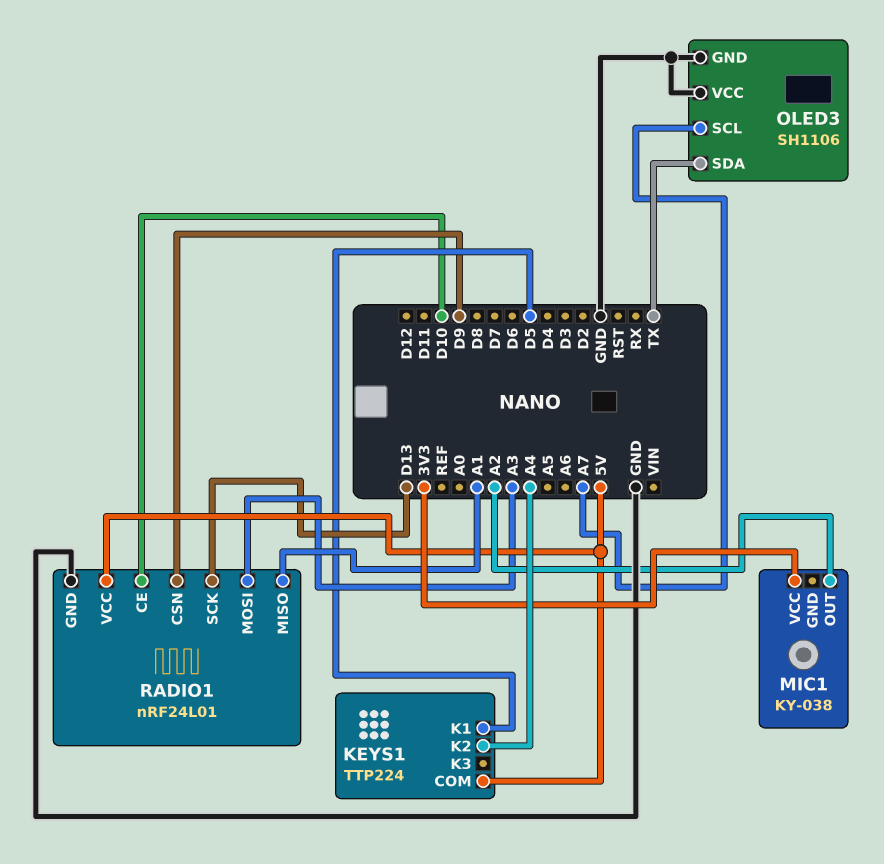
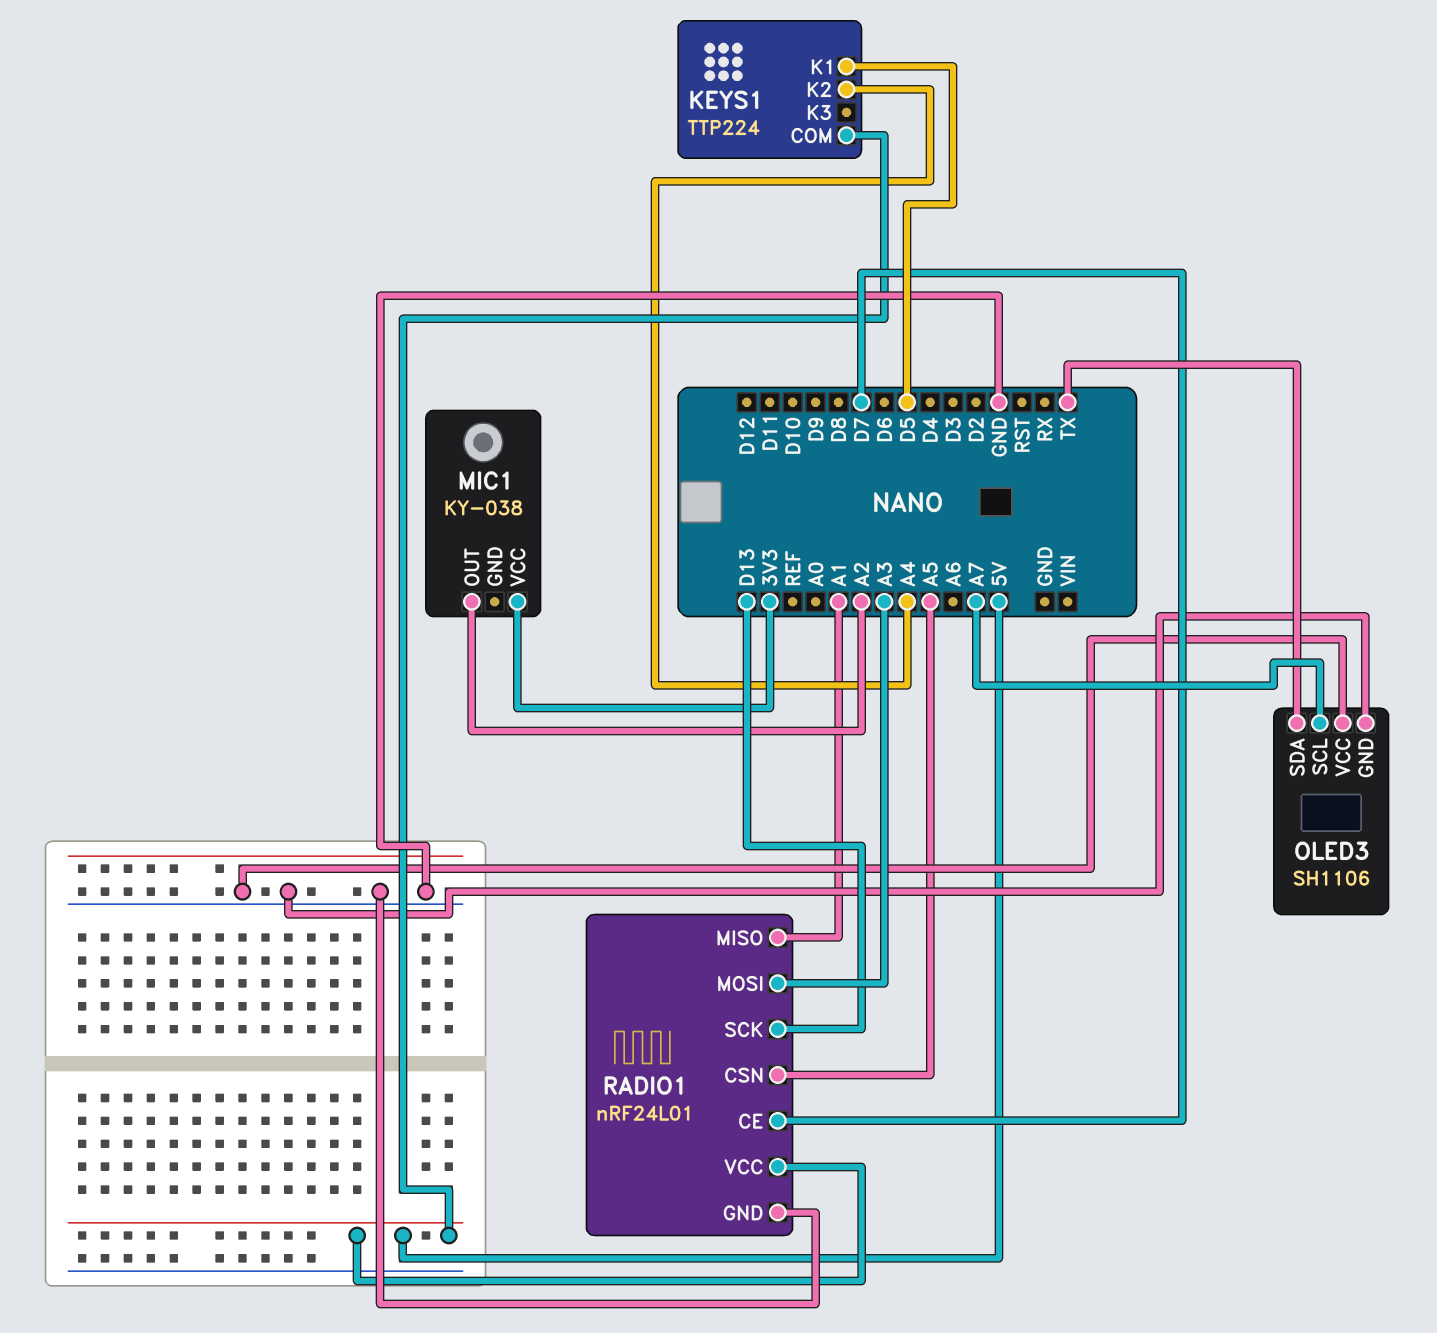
RADIO1 pin CE: D10 -> D7
RADIO1 pin CSN: D9 -> A5

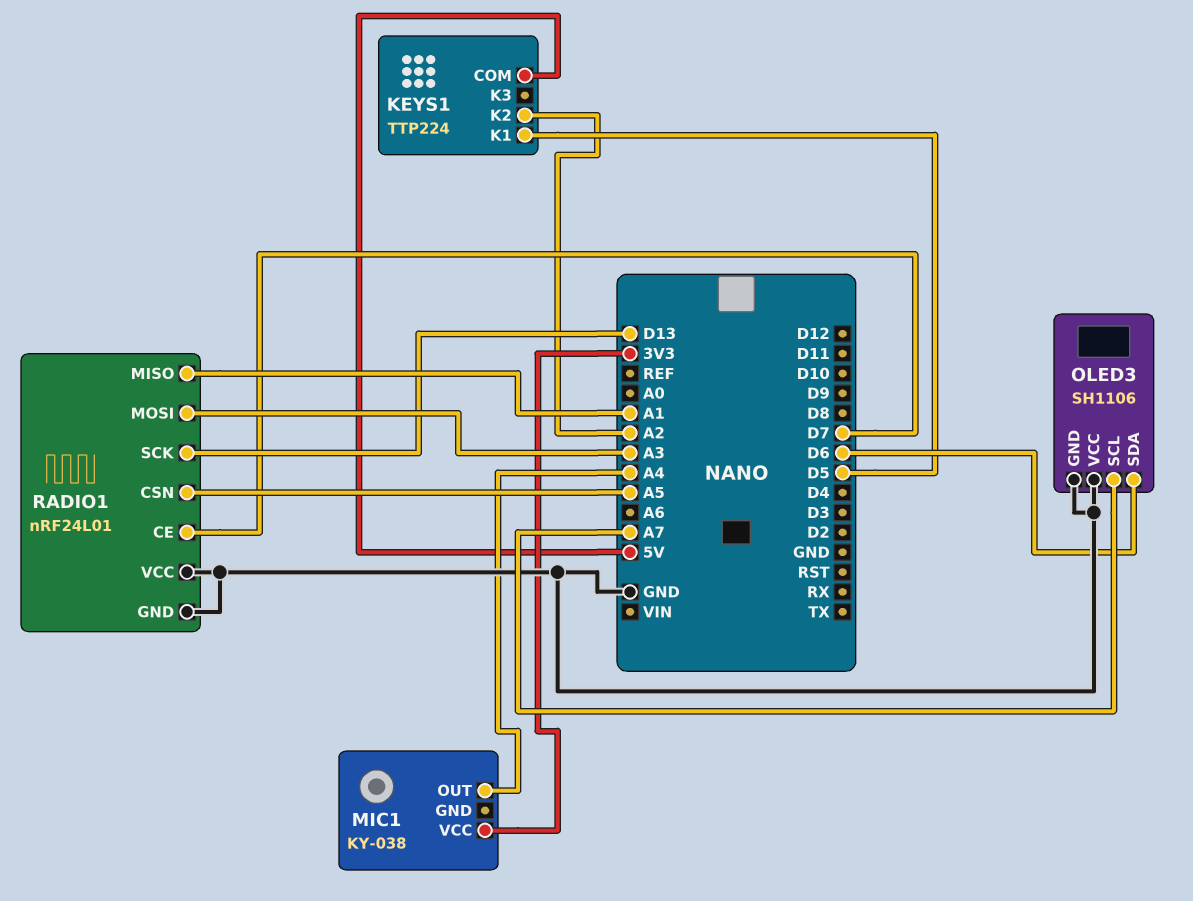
KEYS1 pin K2: A4 -> A2
MIC1 pin OUT: A2 -> A4
OLED3 pin SDA: TX -> D6
RADIO1 pin VCC: 5V -> GND

